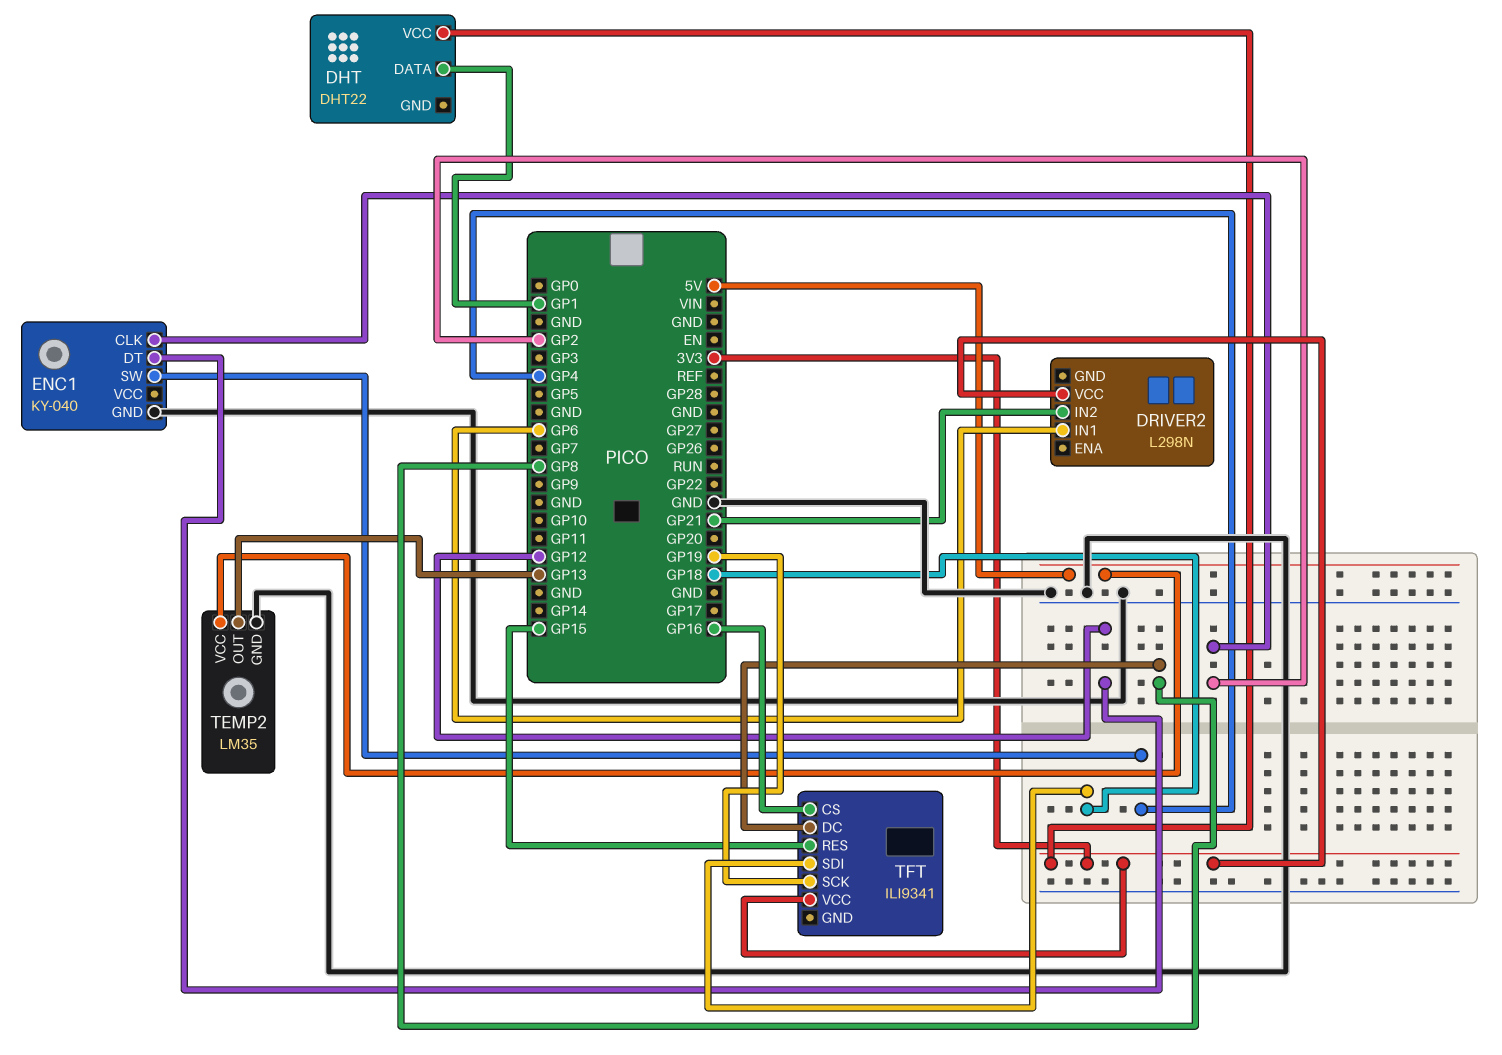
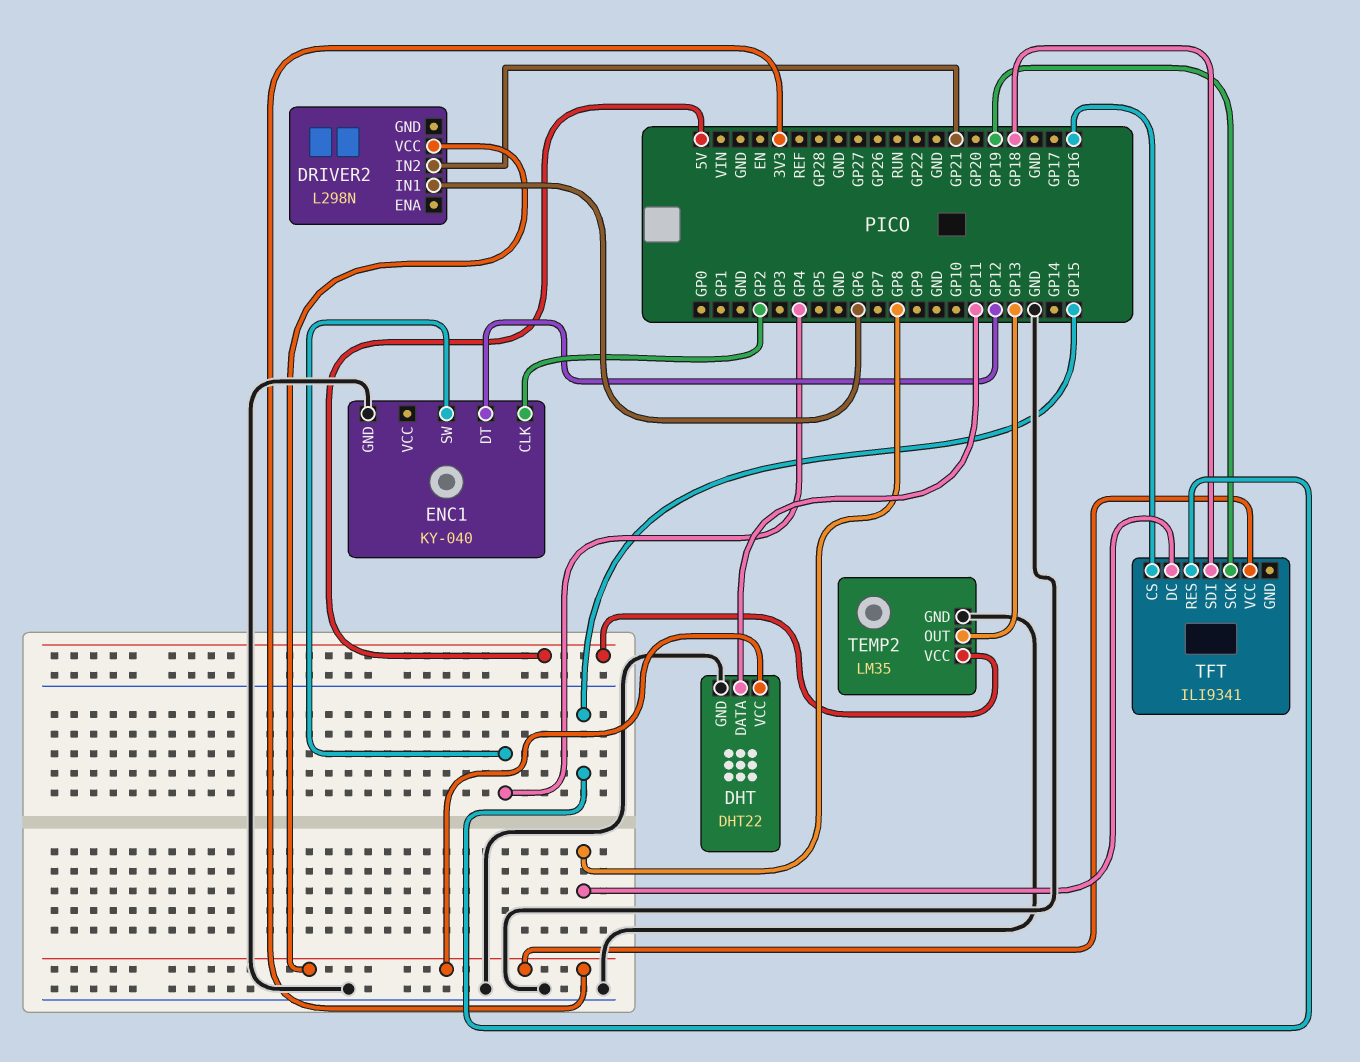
DHT pin DATA: GP1 -> GP11
DHT pin GND: none -> GND

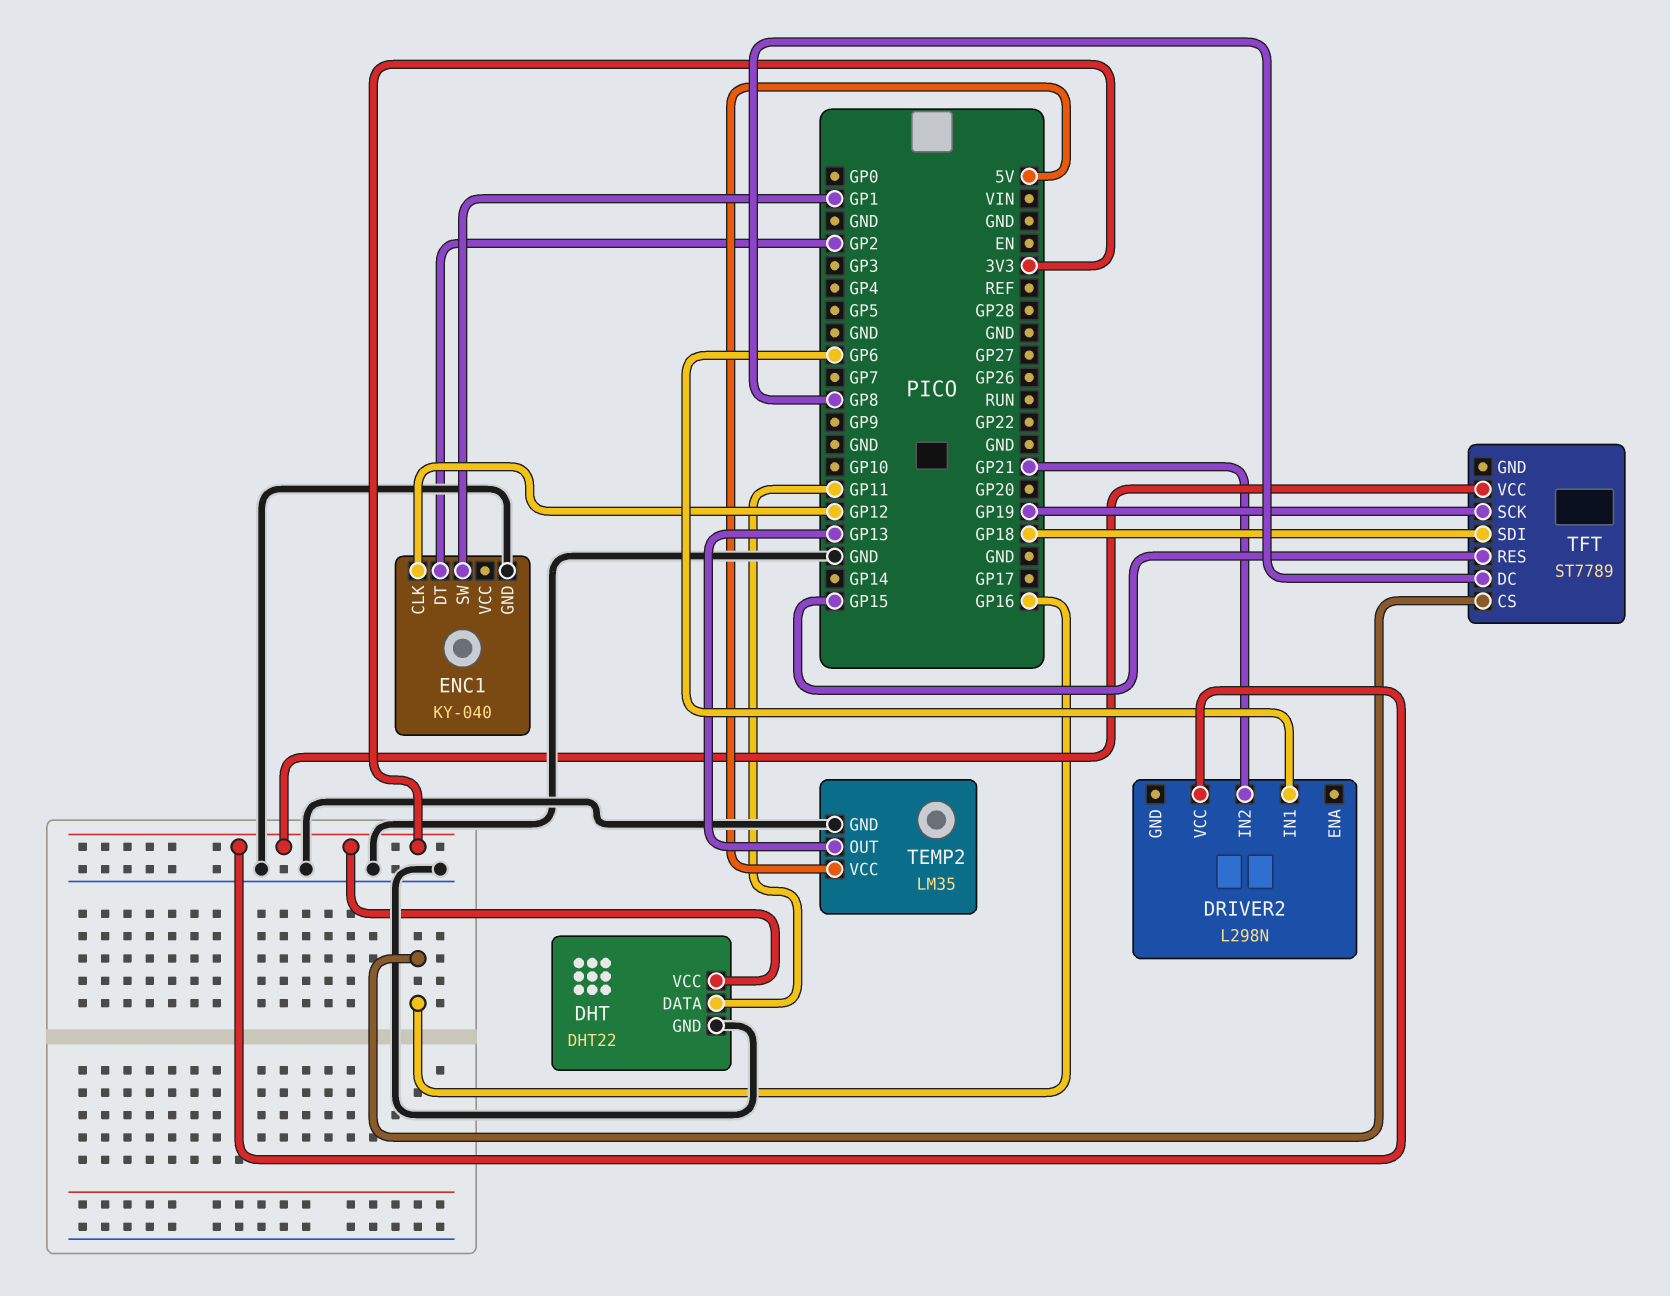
ENC1 pin CLK: GP2 -> GP12
ENC1 pin DT: GP12 -> GP2
ENC1 pin SW: GP4 -> GP1
TFT: ILI9341 -> ST7789

